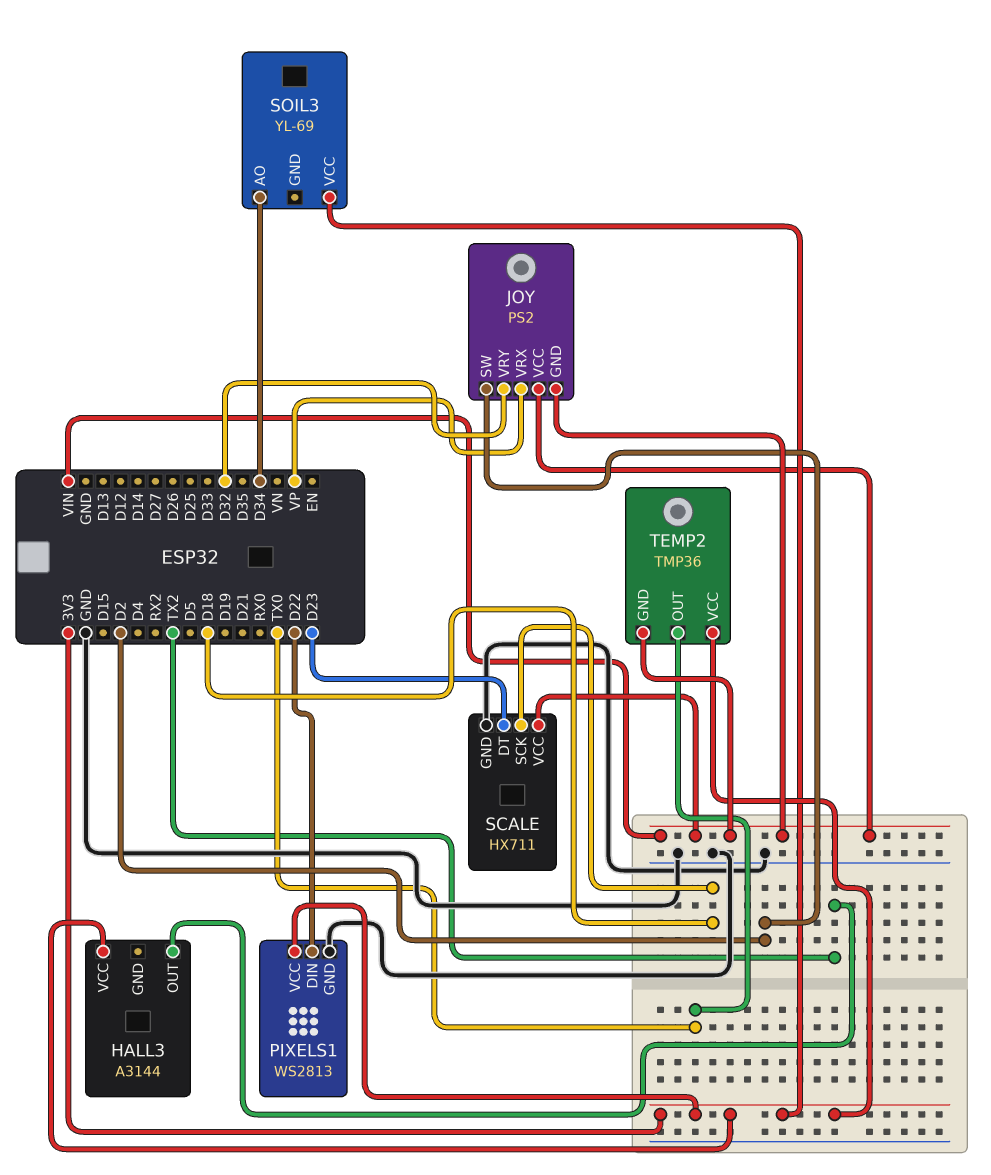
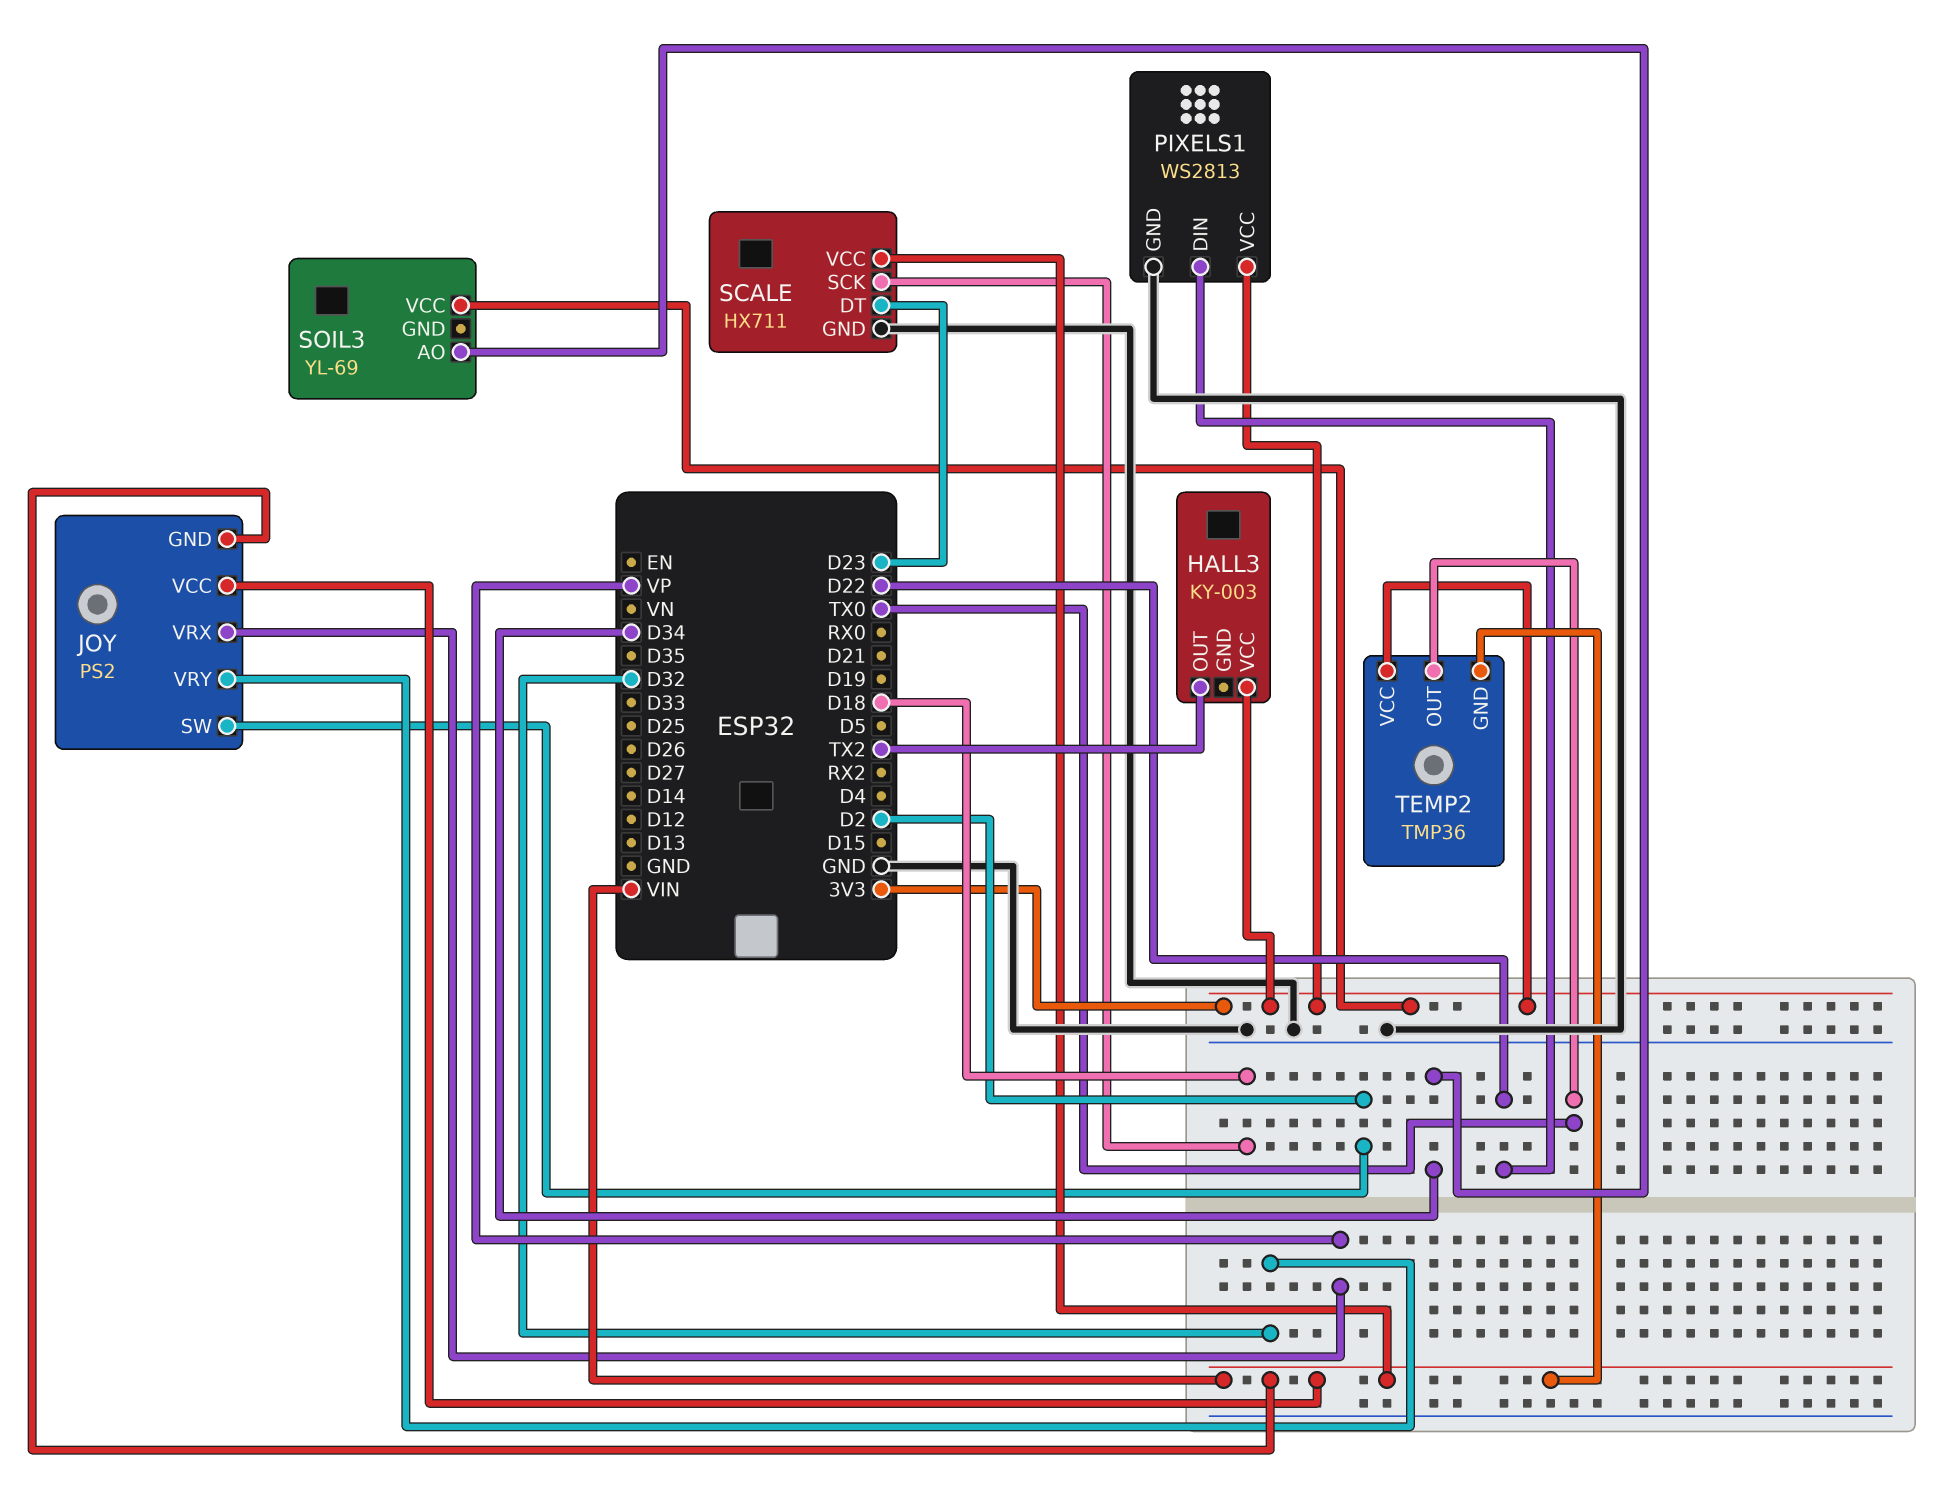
HALL3: A3144 -> KY-003

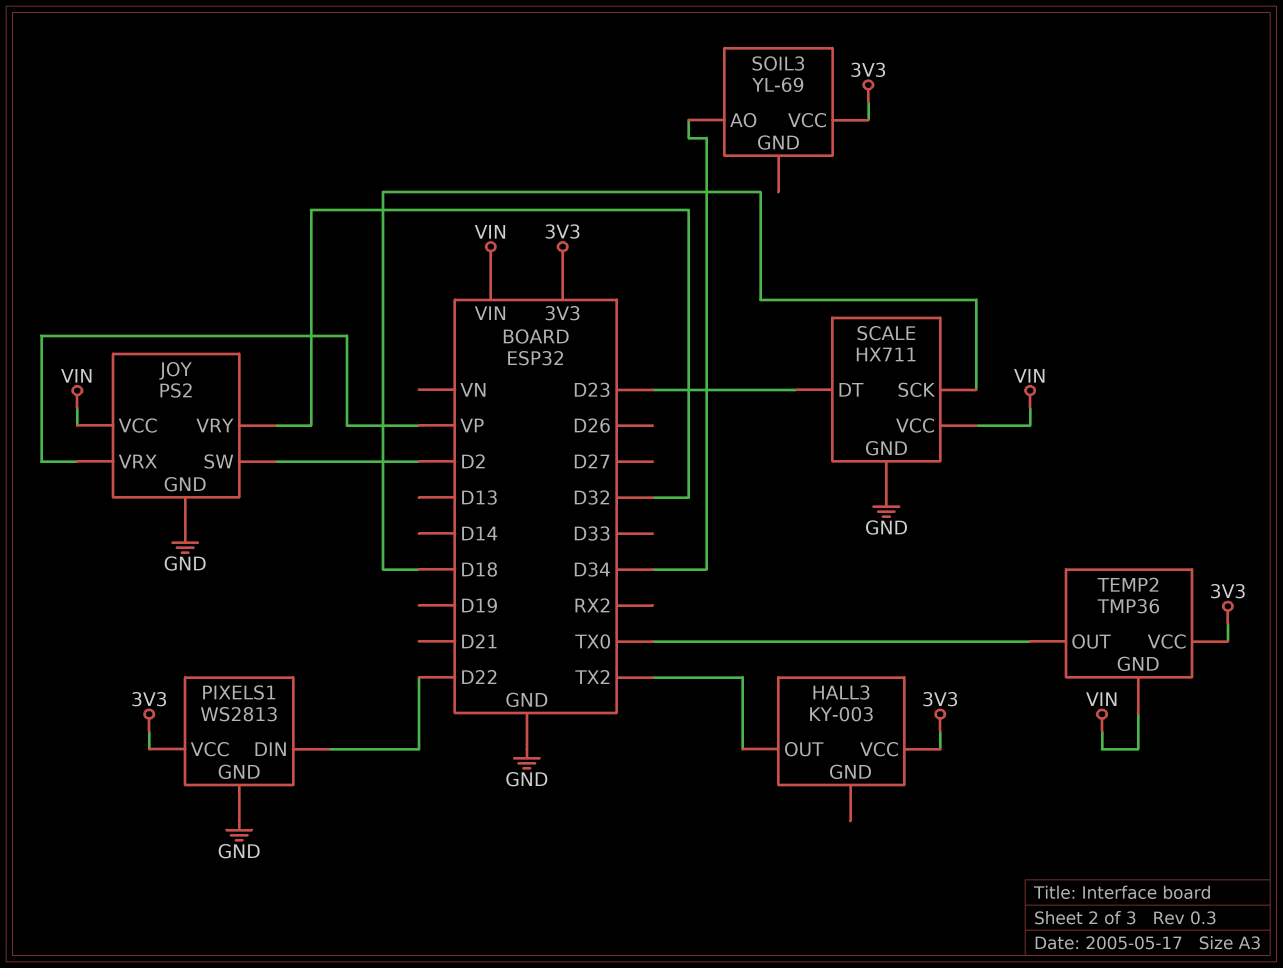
JOY pin GND: VIN -> GND

